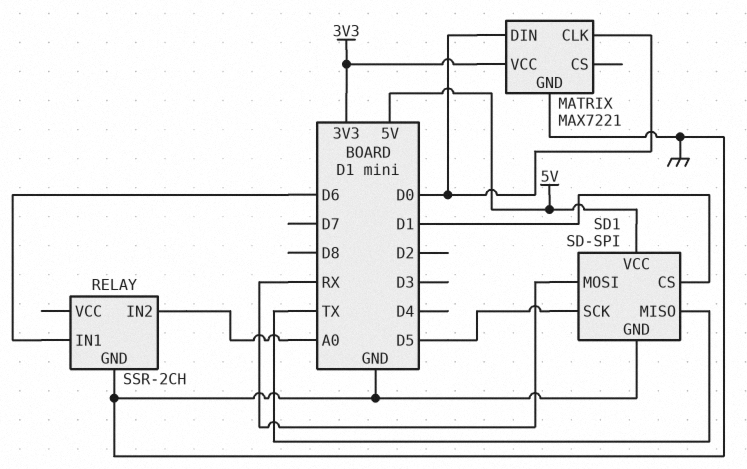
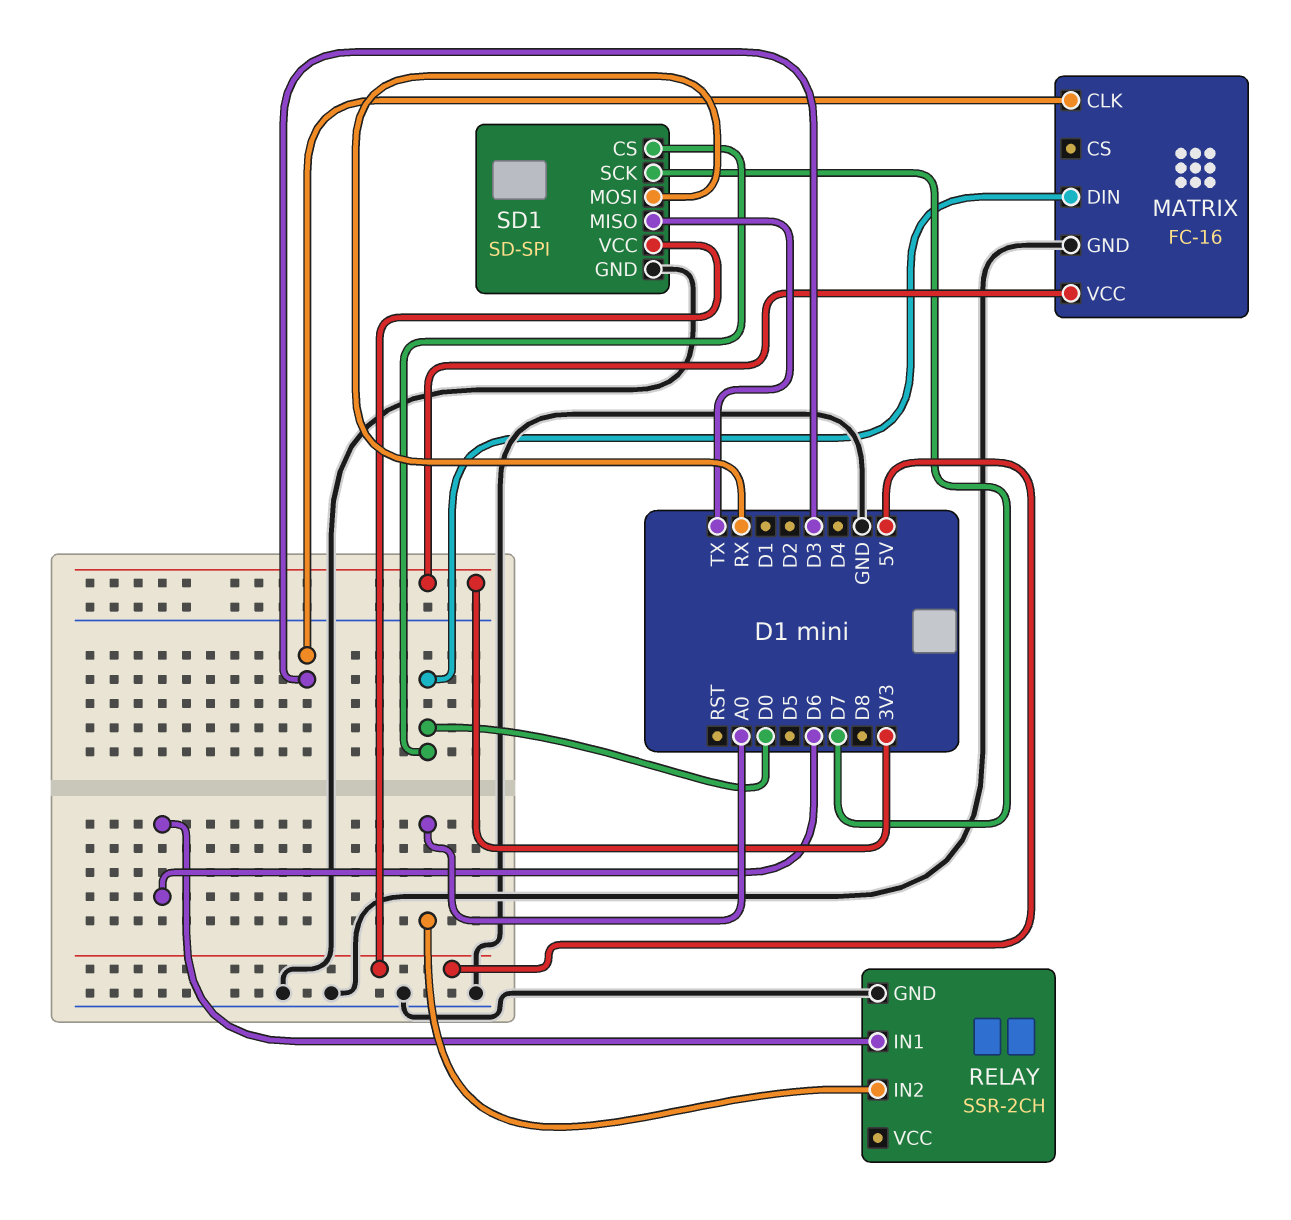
MATRIX: MAX7221 -> FC-16
MATRIX pin CLK: D0 -> D3
SD1 pin CS: D1 -> D0
SD1 pin SCK: D5 -> D7

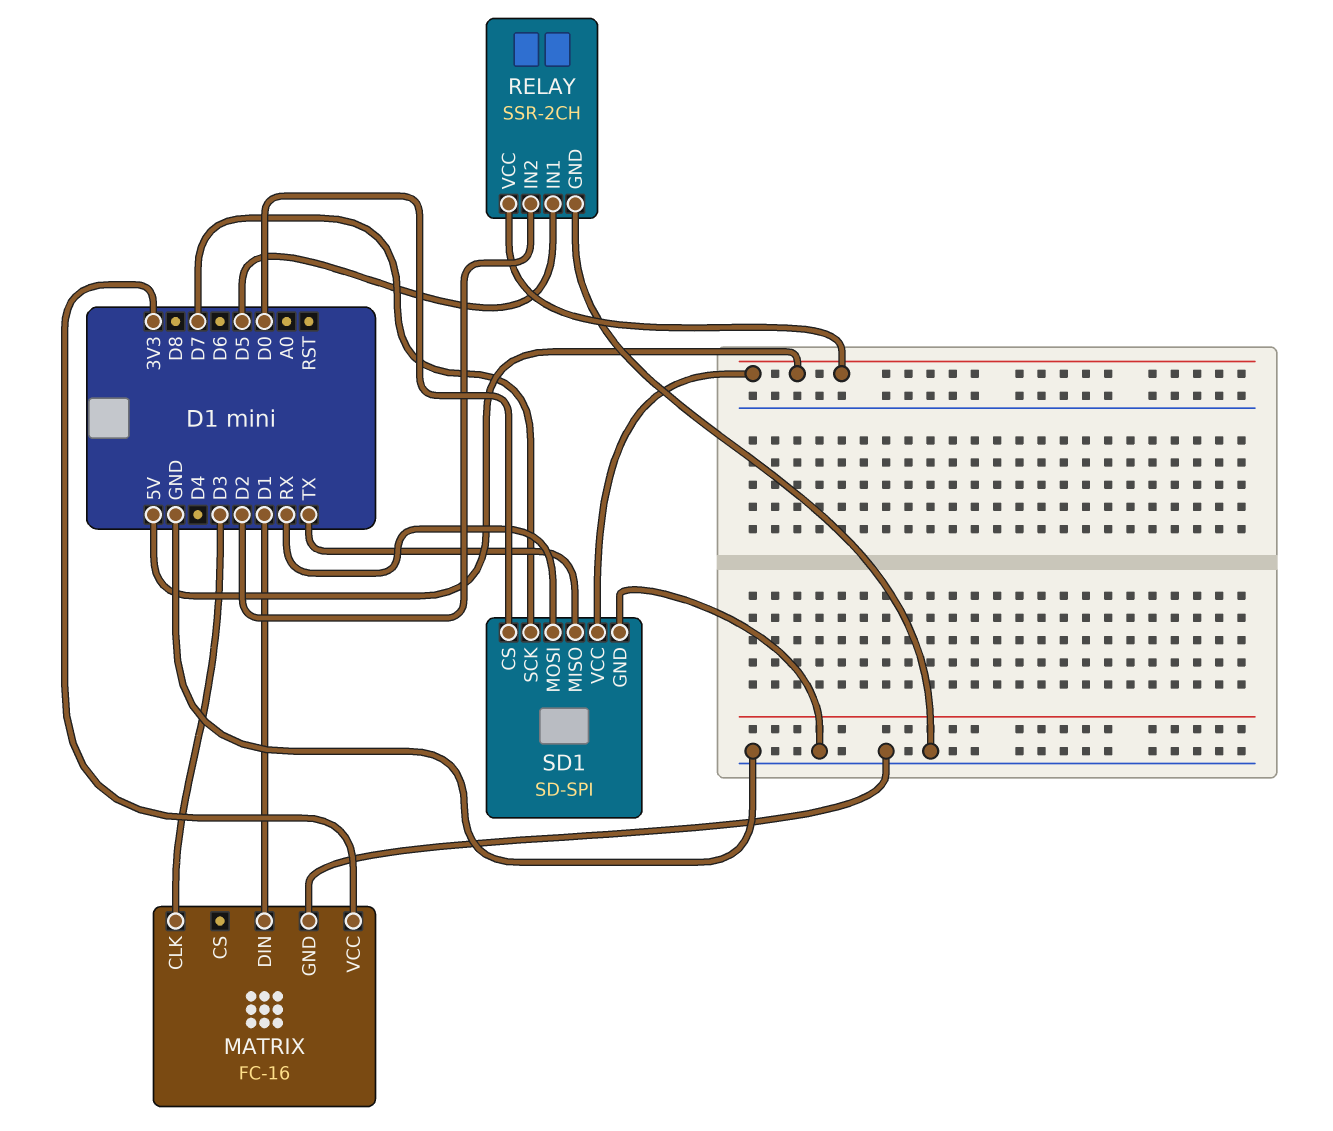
MATRIX pin DIN: D0 -> D1
RELAY pin IN1: D6 -> D5
RELAY pin IN2: A0 -> D2
RELAY pin VCC: none -> 5V

